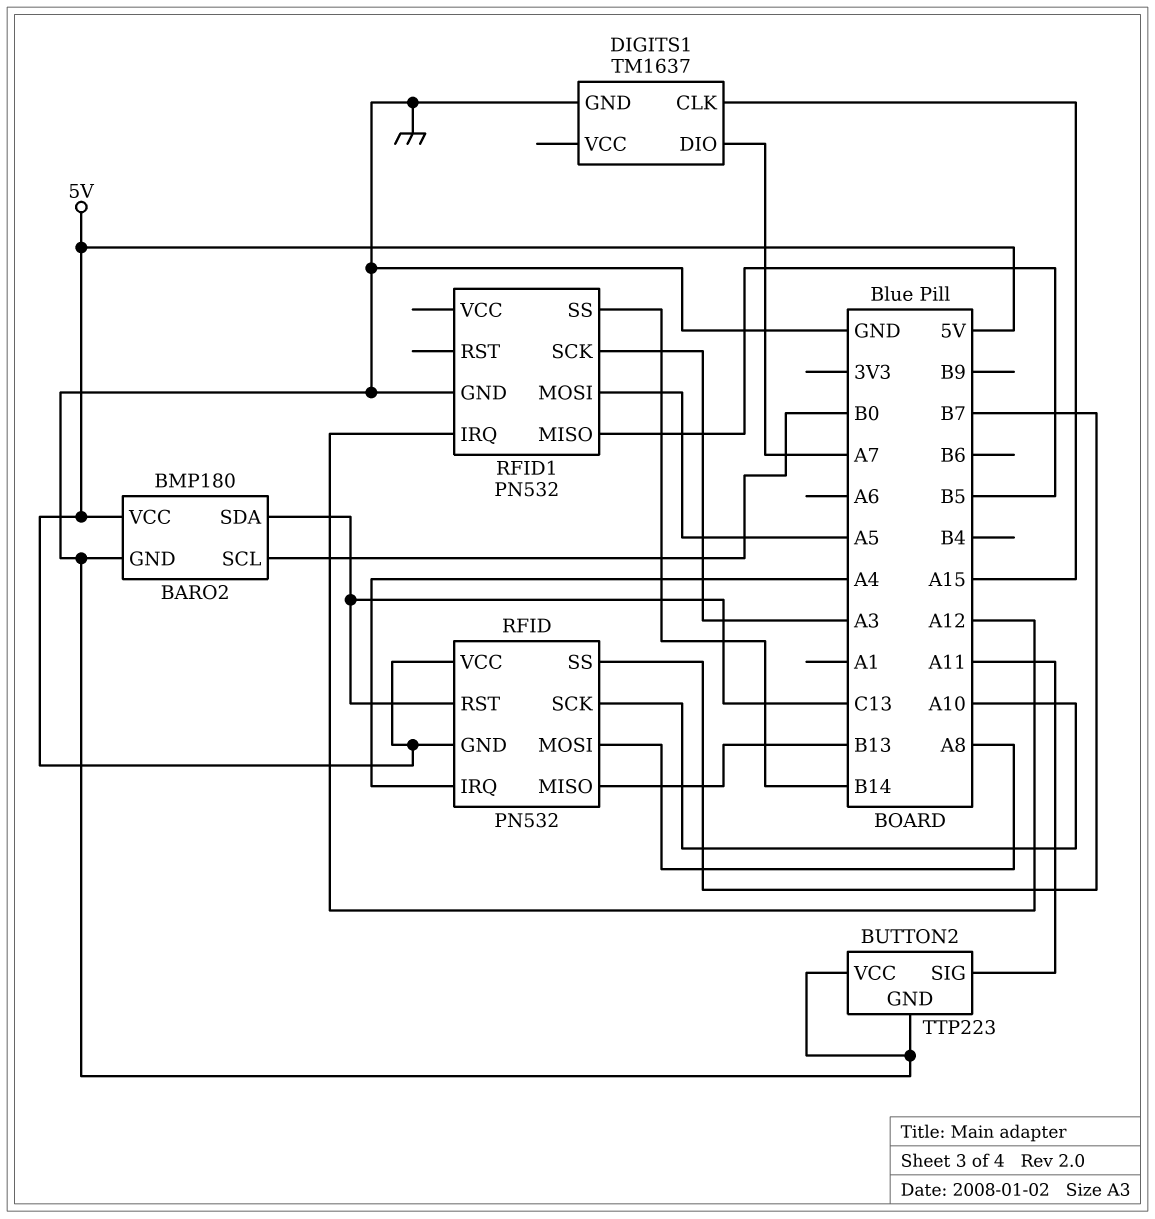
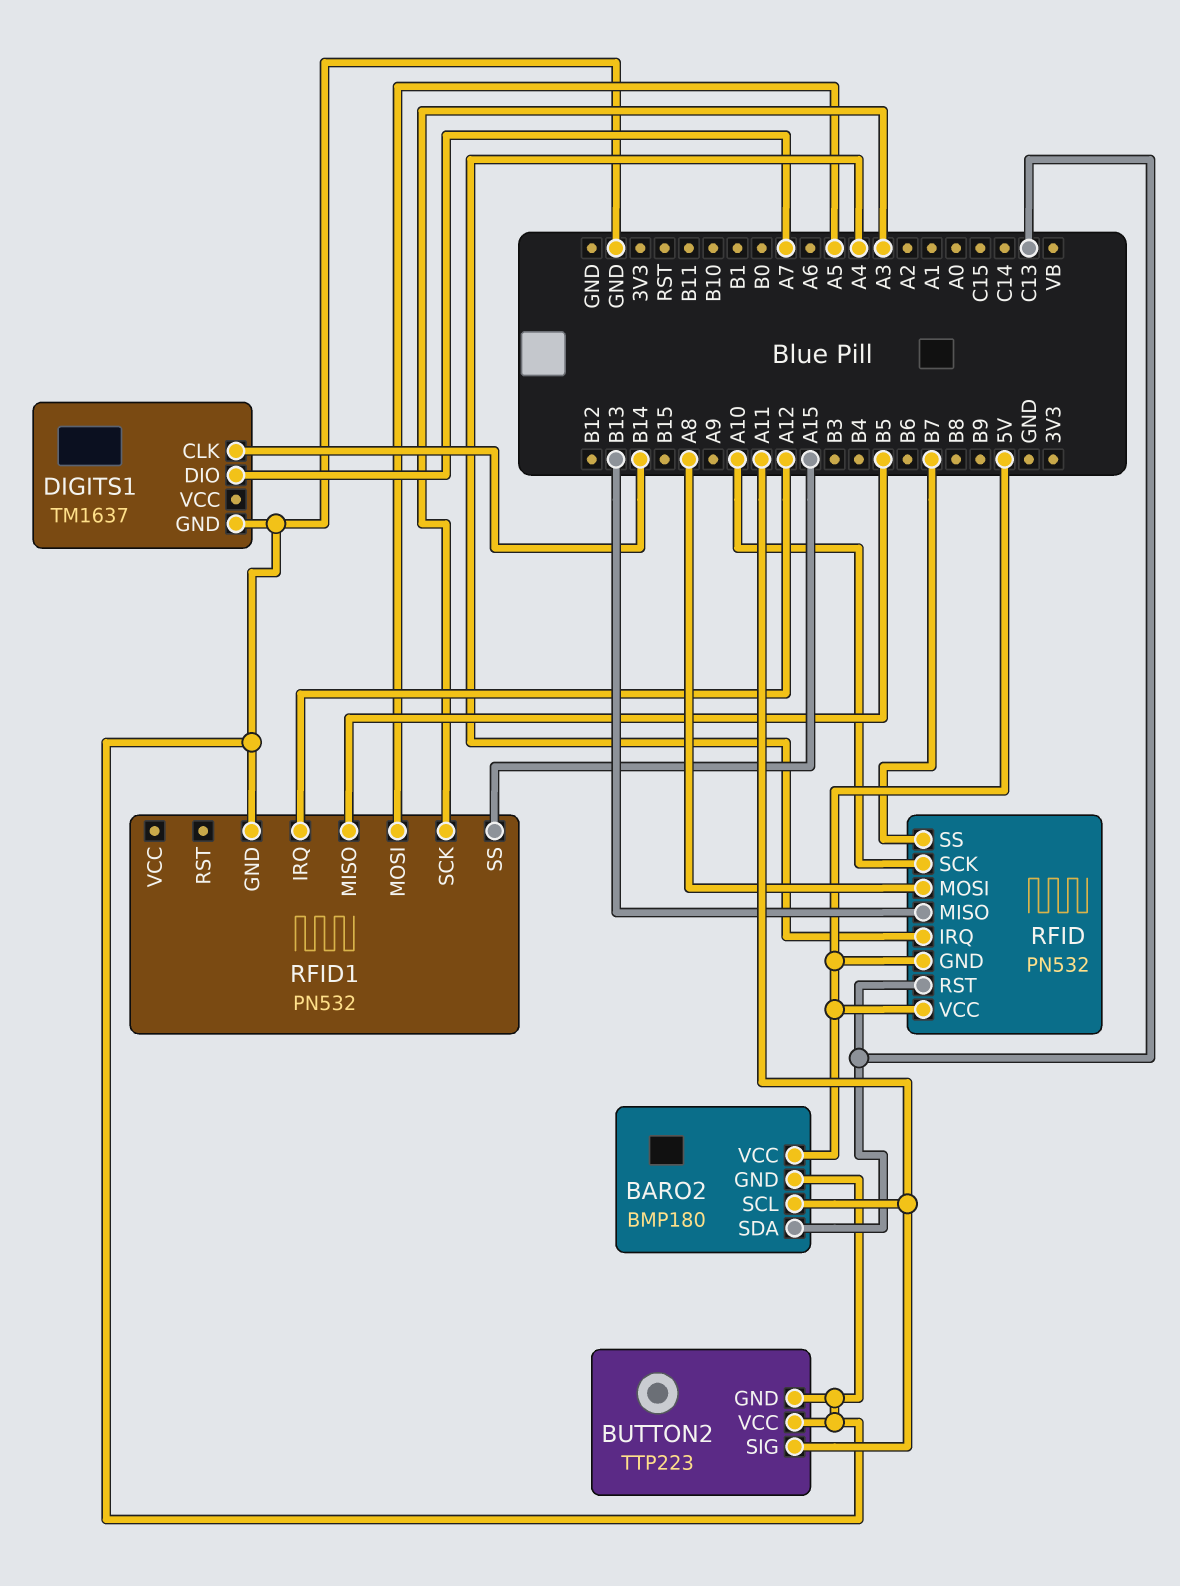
BARO2 pin SCL: B0 -> A11
DIGITS1 pin CLK: A15 -> B14
RFID1 pin SS: B14 -> A15

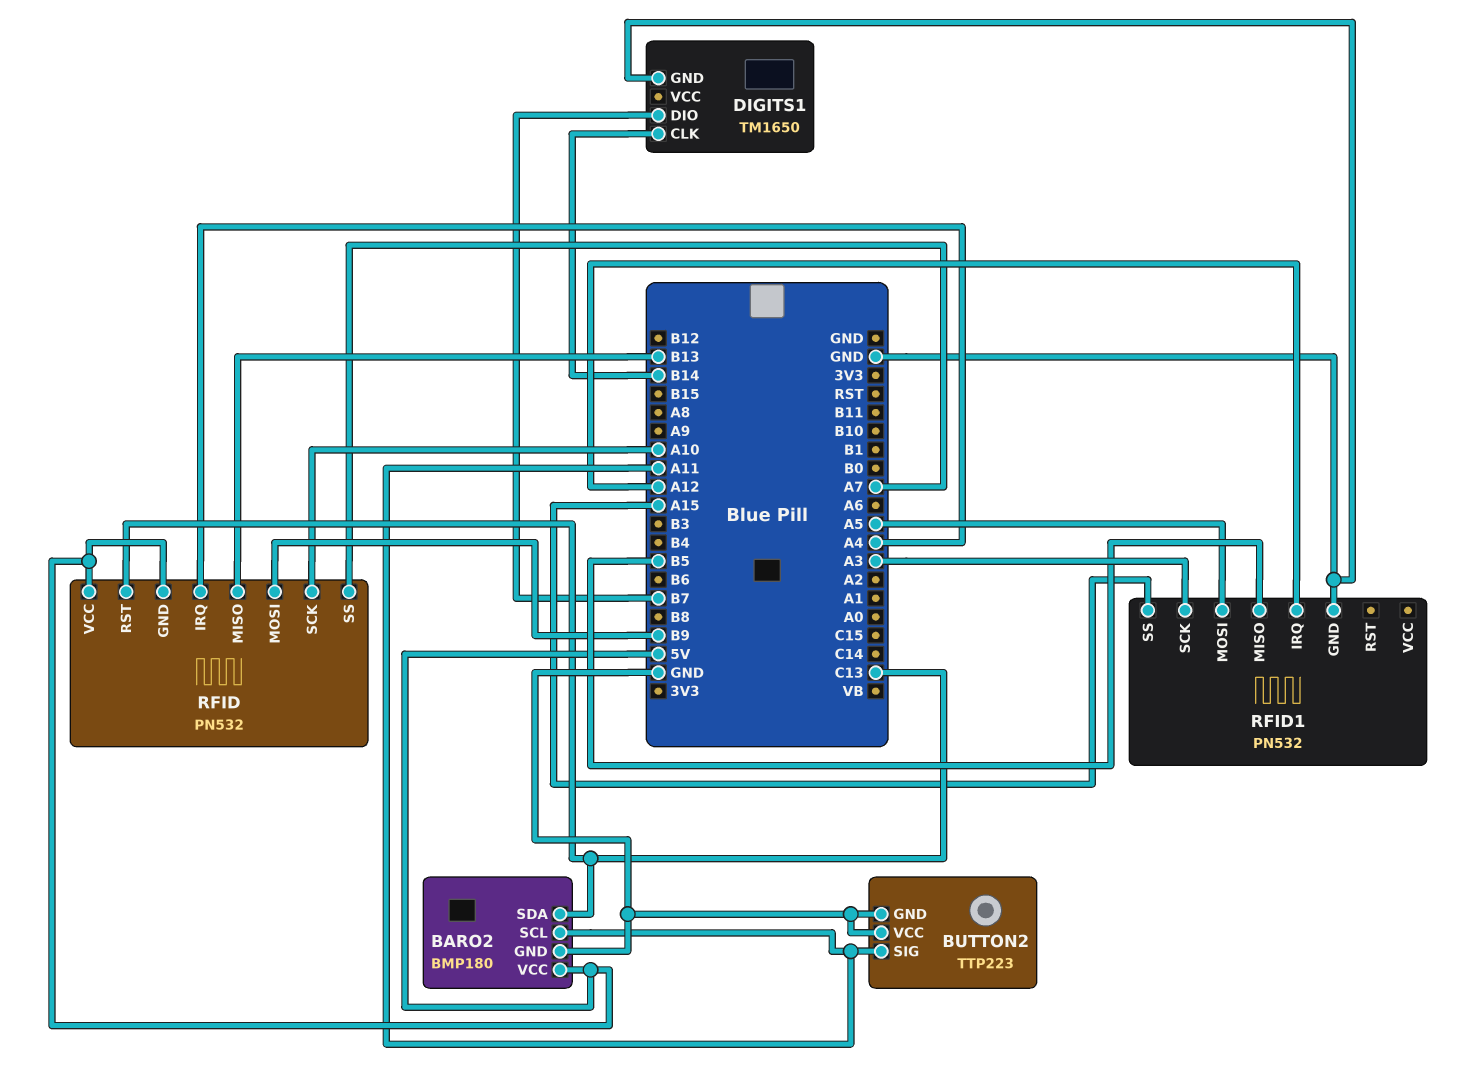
DIGITS1: TM1637 -> TM1650
DIGITS1 pin DIO: A7 -> B7
RFID pin MOSI: A8 -> B9
RFID pin SS: B7 -> A7

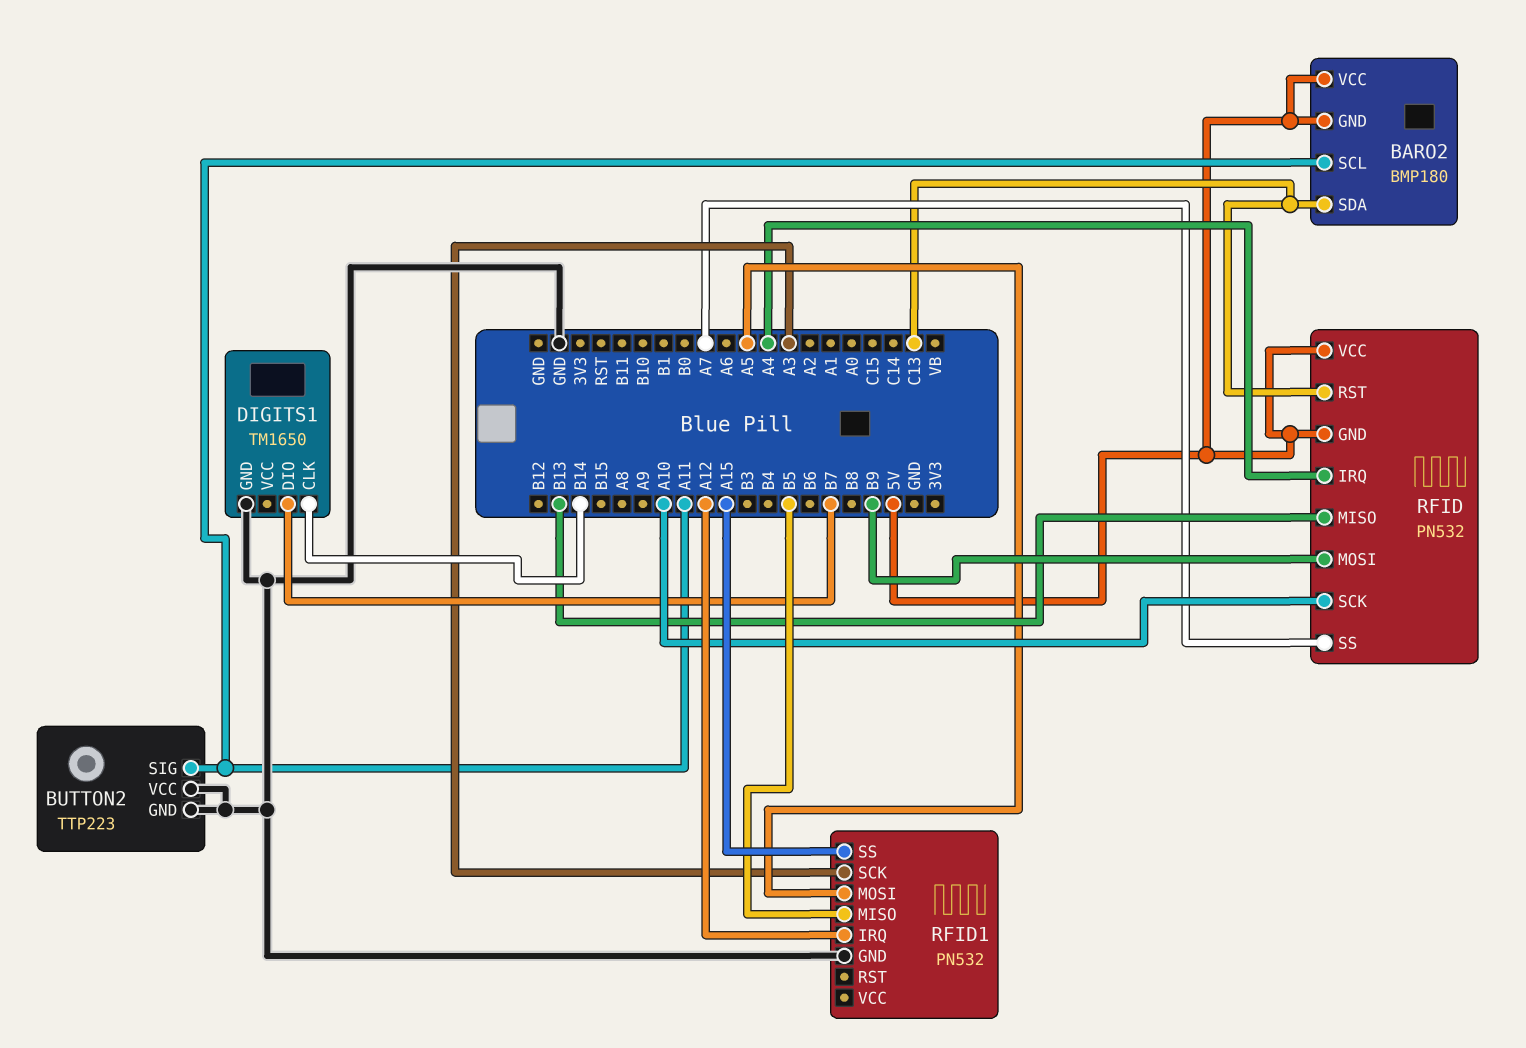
BARO2 pin GND: GND -> 5V

